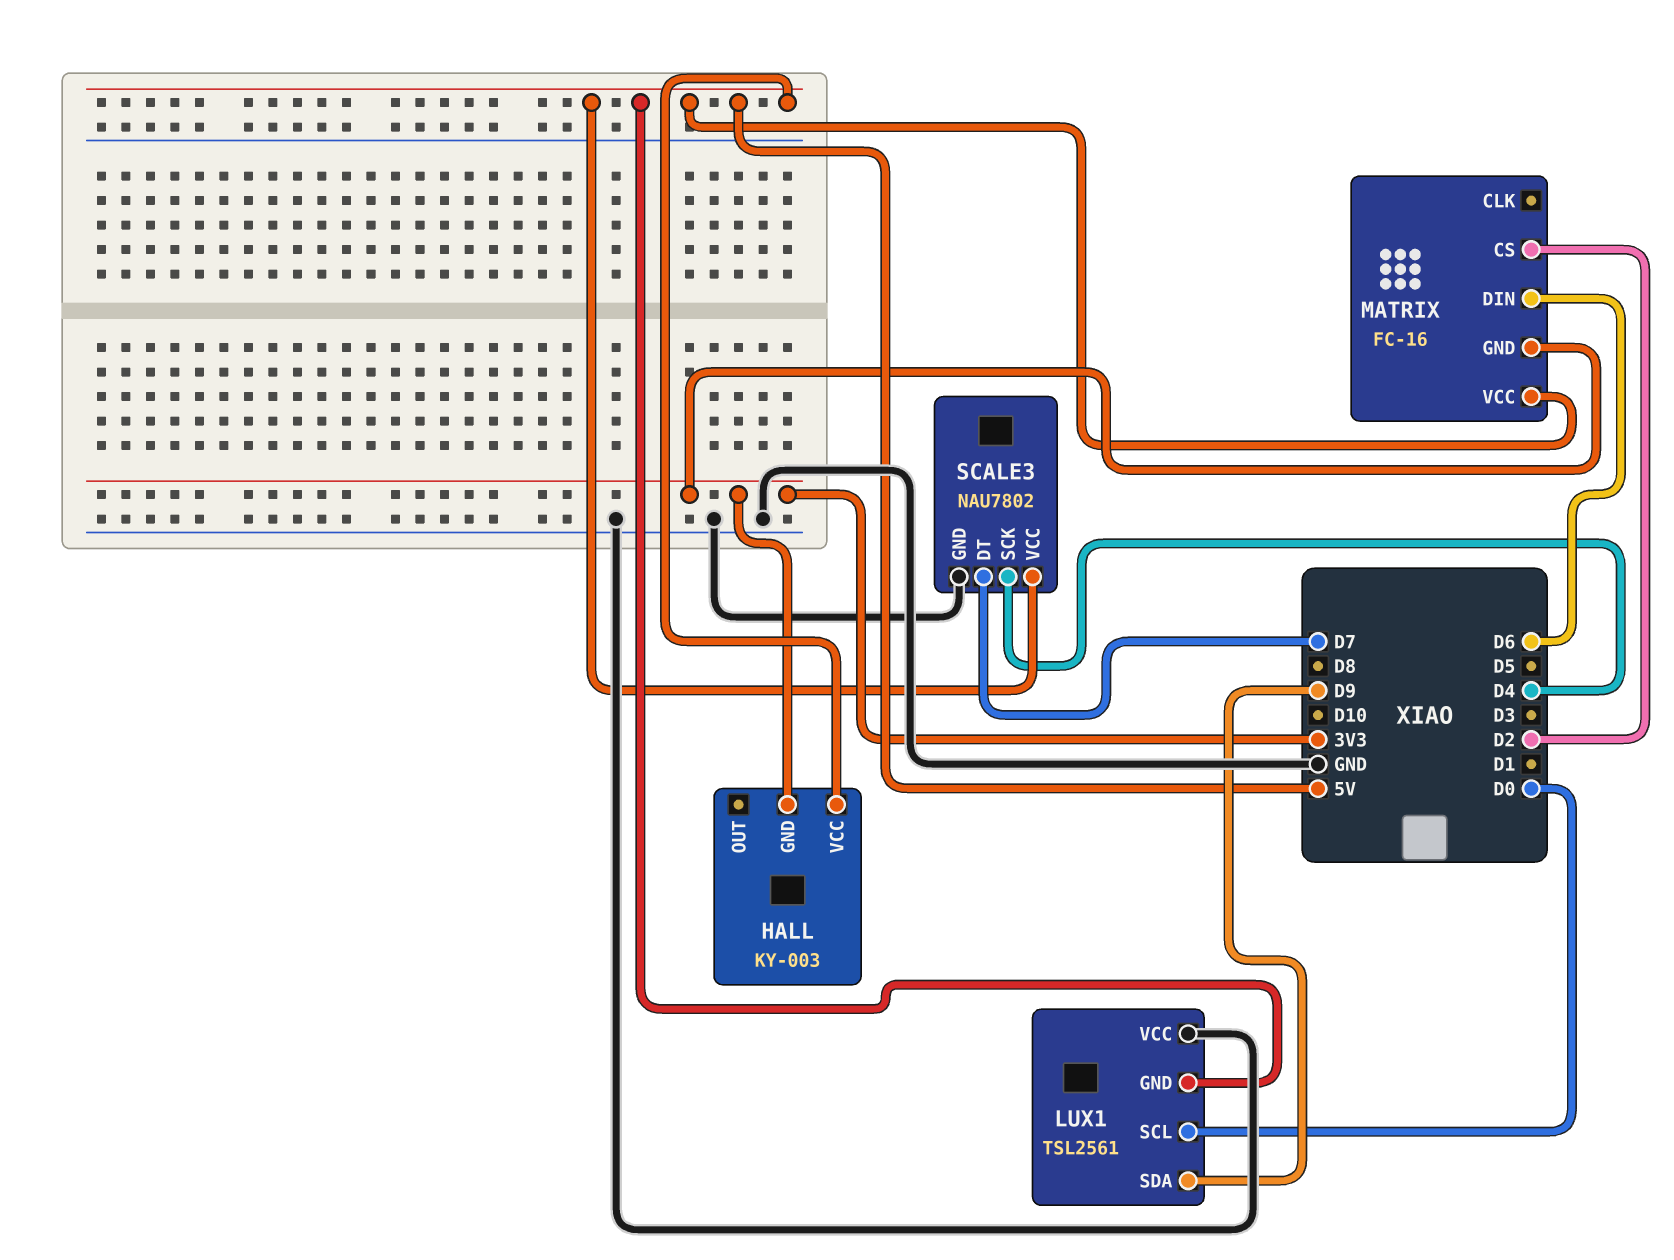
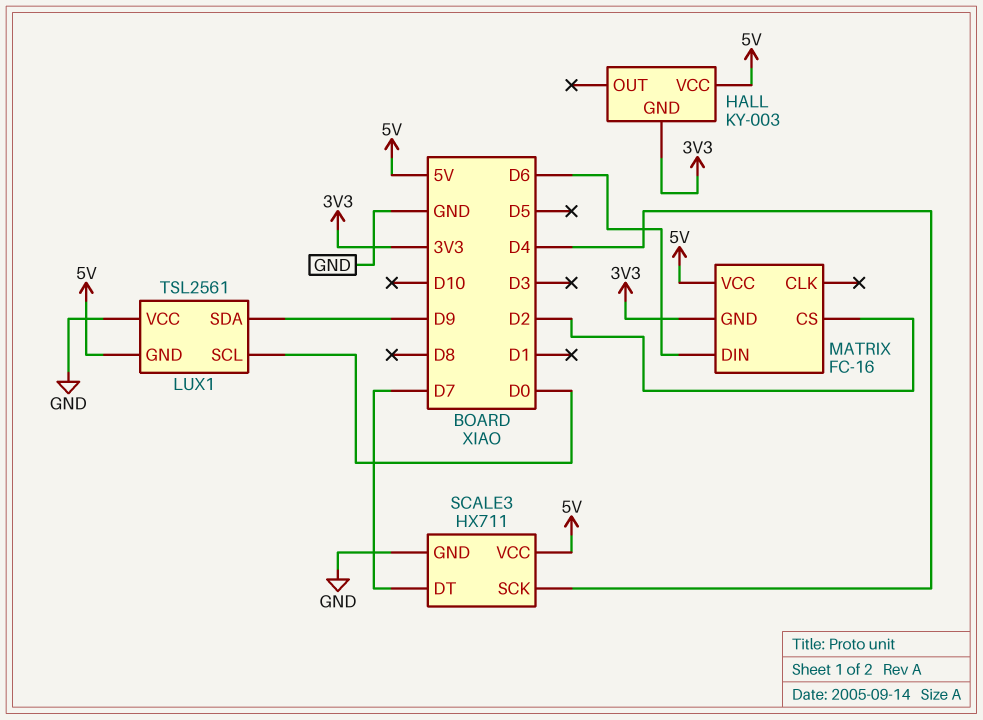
SCALE3: NAU7802 -> HX711

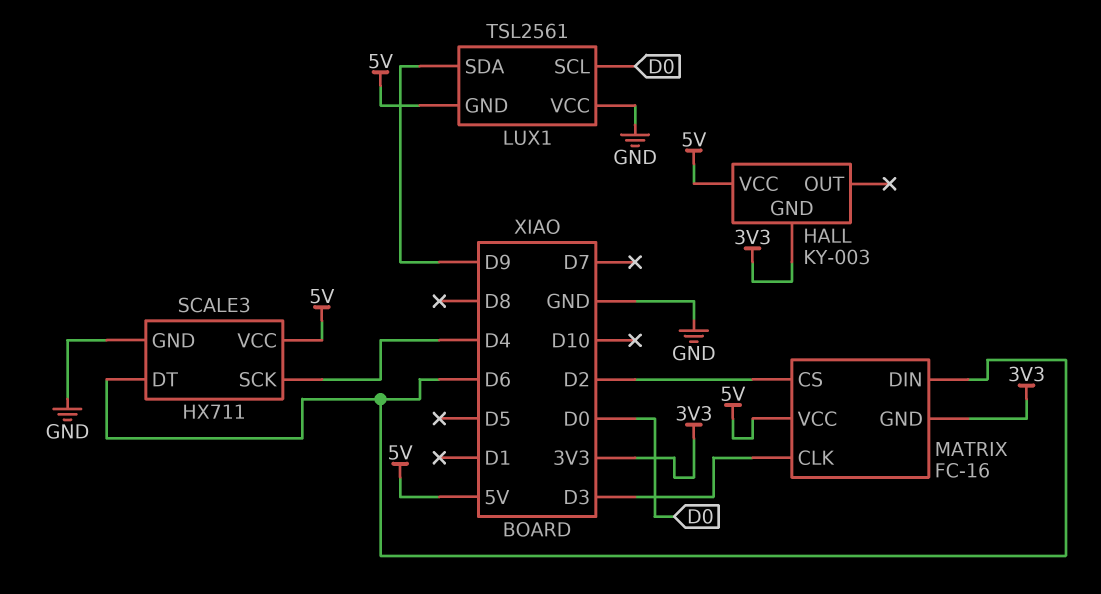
MATRIX pin CLK: none -> D3
SCALE3 pin DT: D7 -> D6

